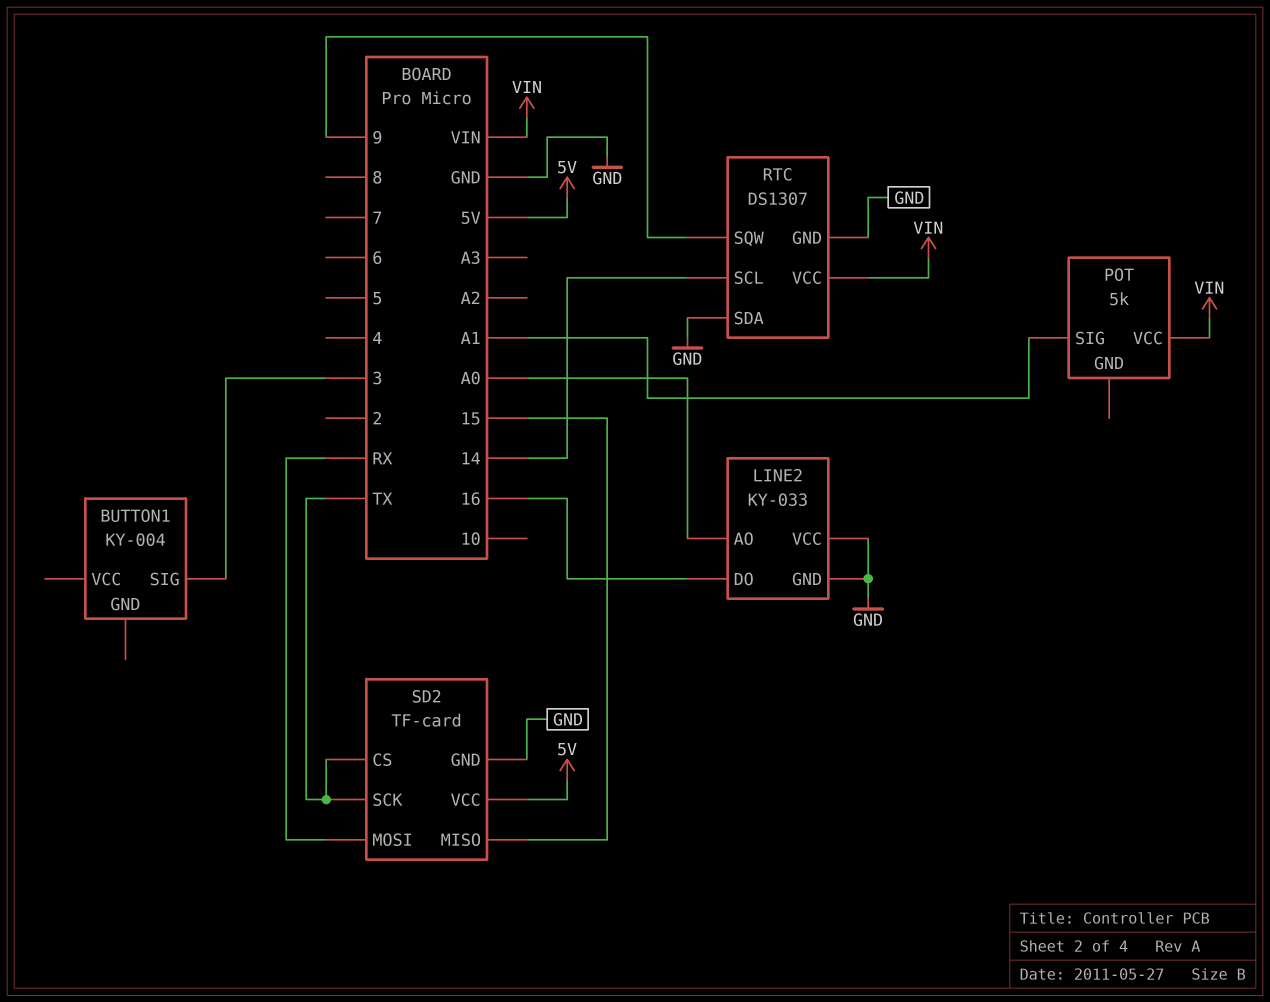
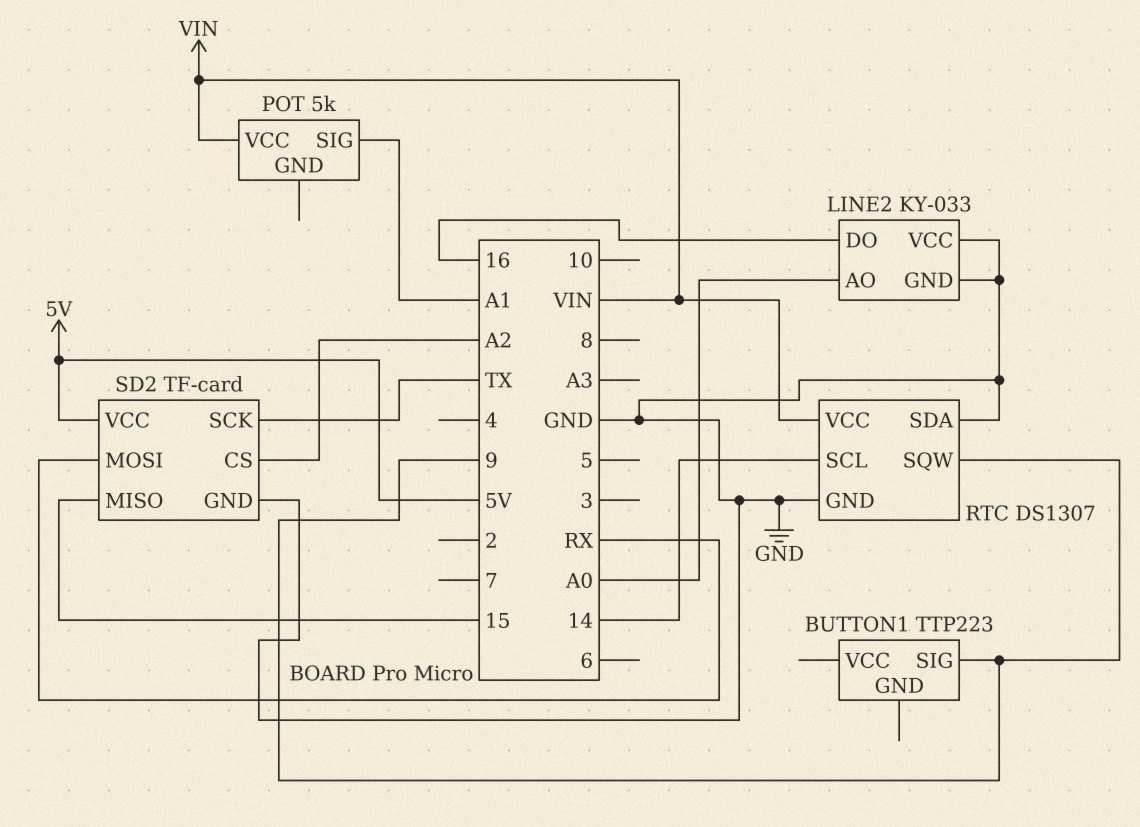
BUTTON1: KY-004 -> TTP223
BUTTON1 pin SIG: 3 -> 9
SD2 pin CS: TX -> A2

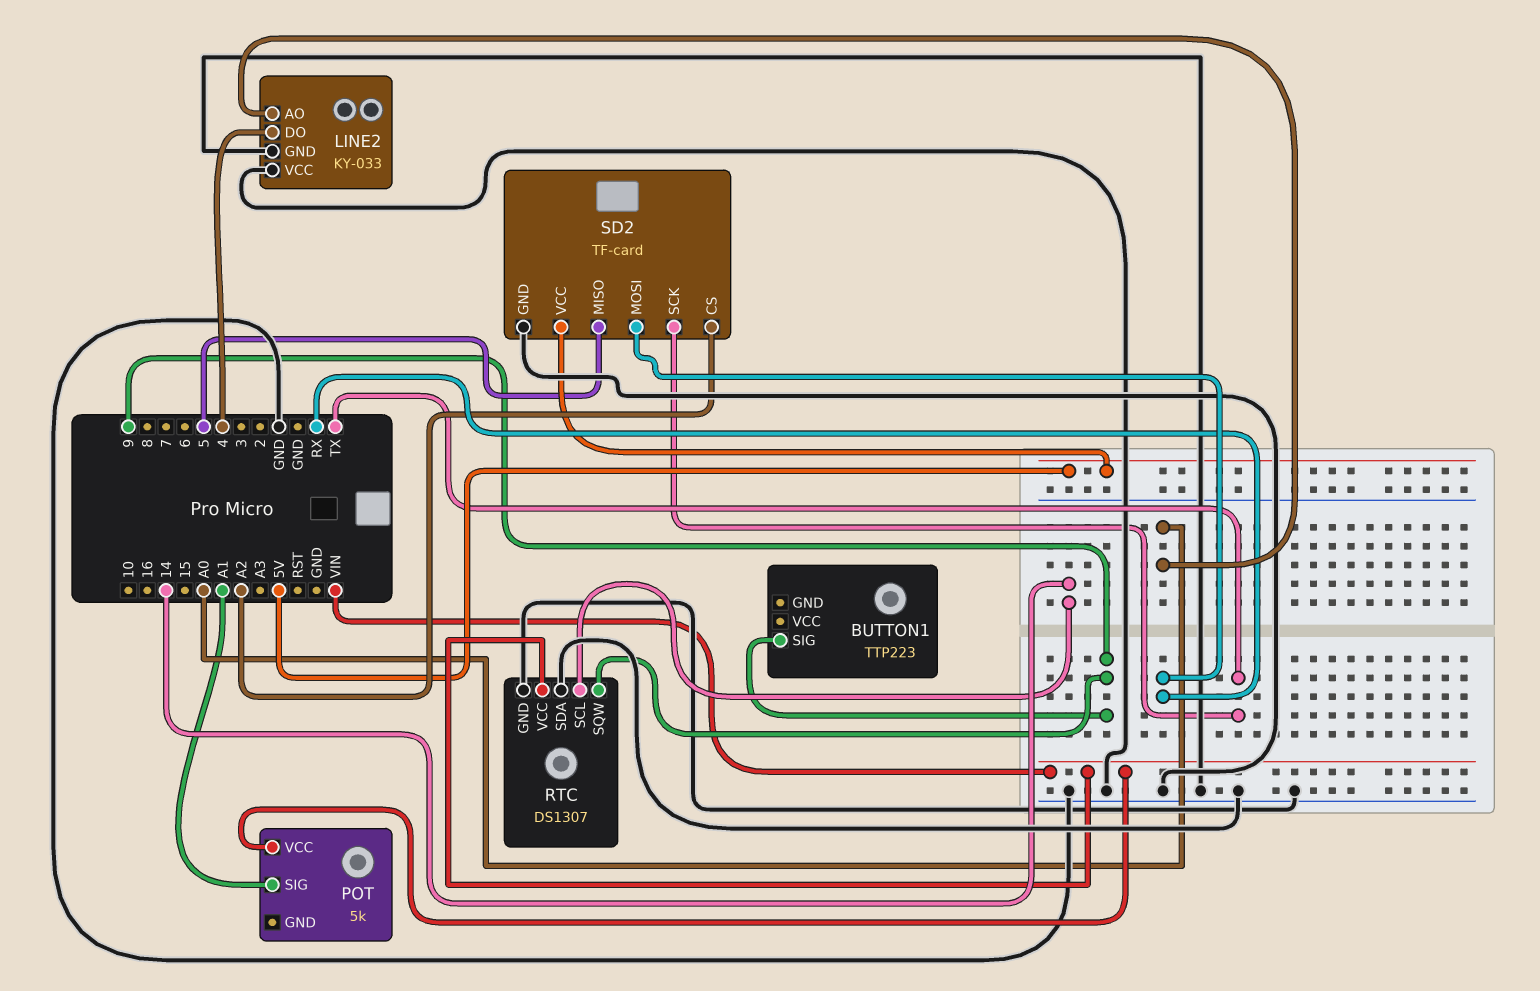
LINE2 pin DO: 16 -> 4
SD2 pin MISO: 15 -> 5

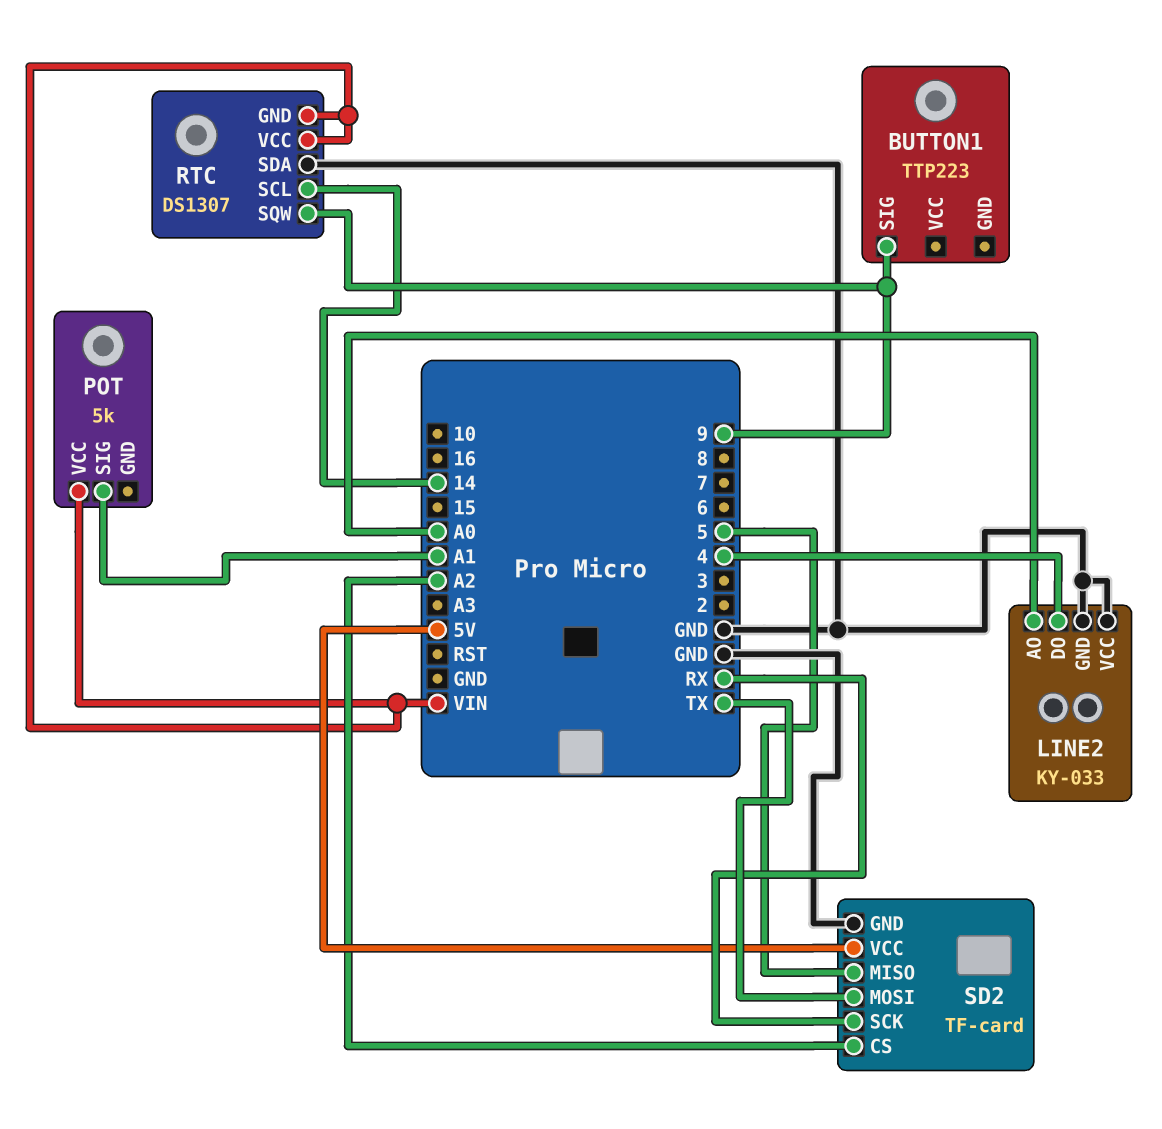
RTC pin GND: GND -> VIN
SD2 pin MOSI: RX -> TX
SD2 pin SCK: TX -> RX

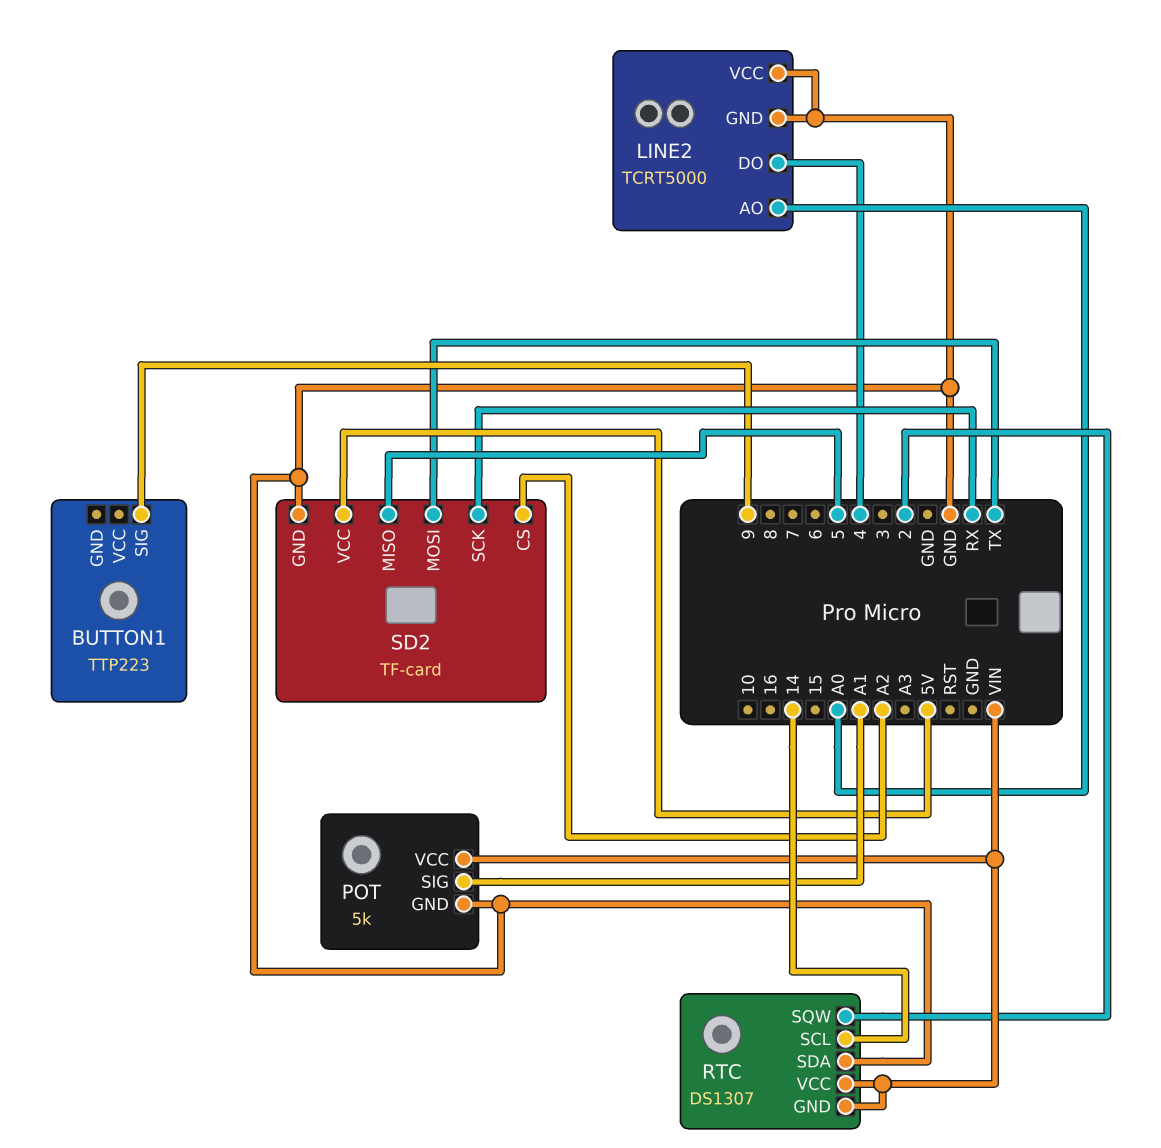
LINE2: KY-033 -> TCRT5000
POT pin GND: none -> GND
RTC pin SQW: 9 -> 2

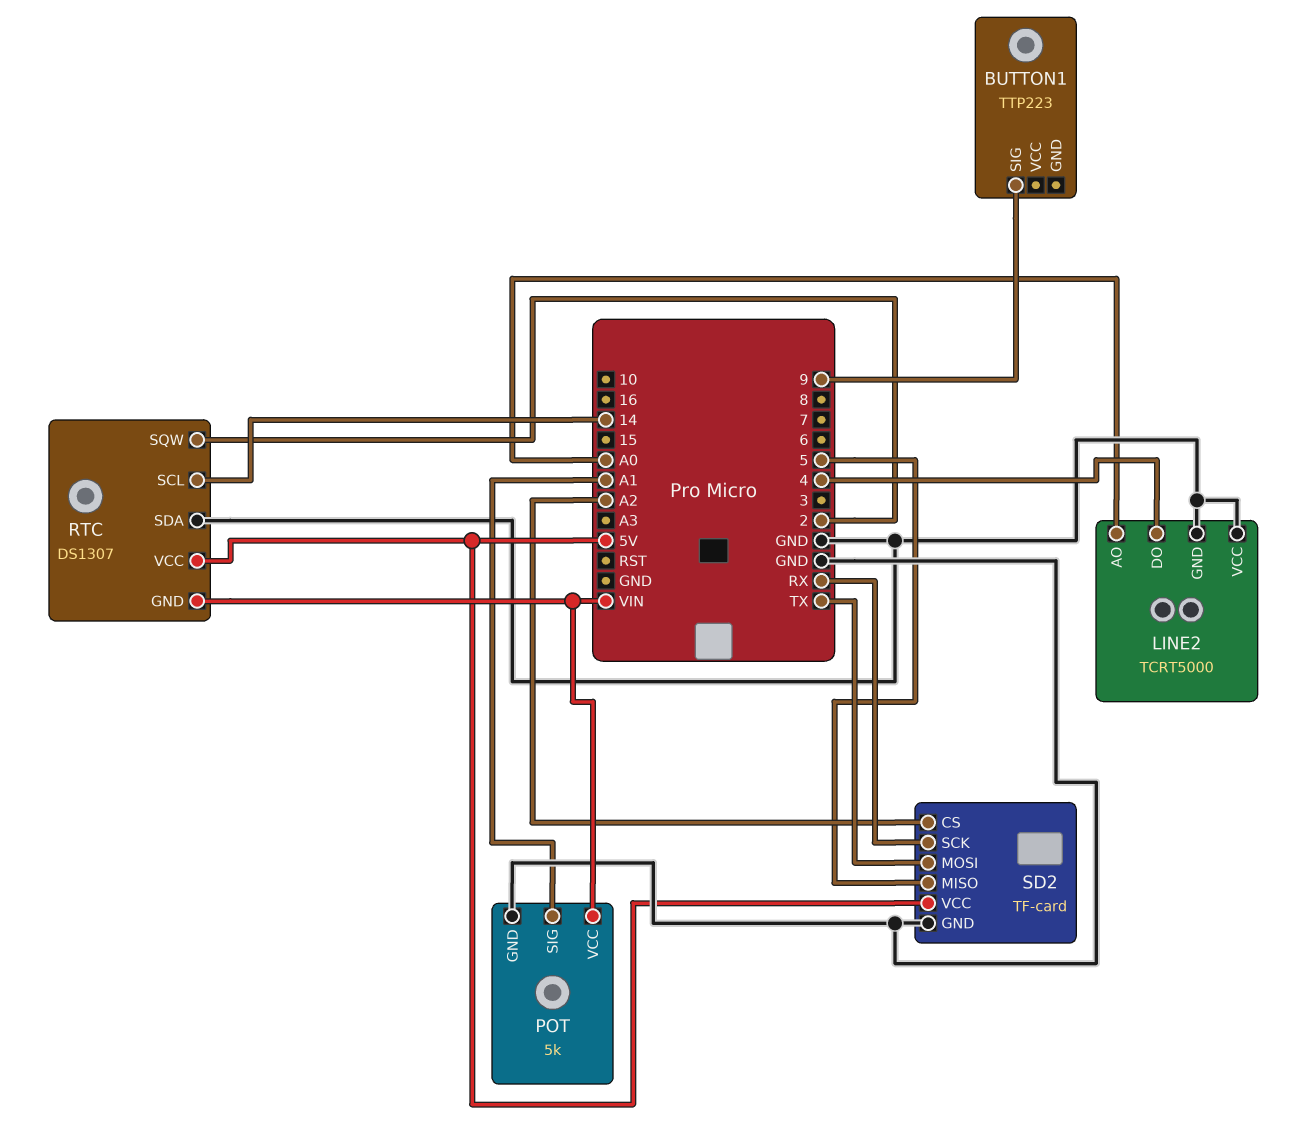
RTC pin VCC: VIN -> 5V

